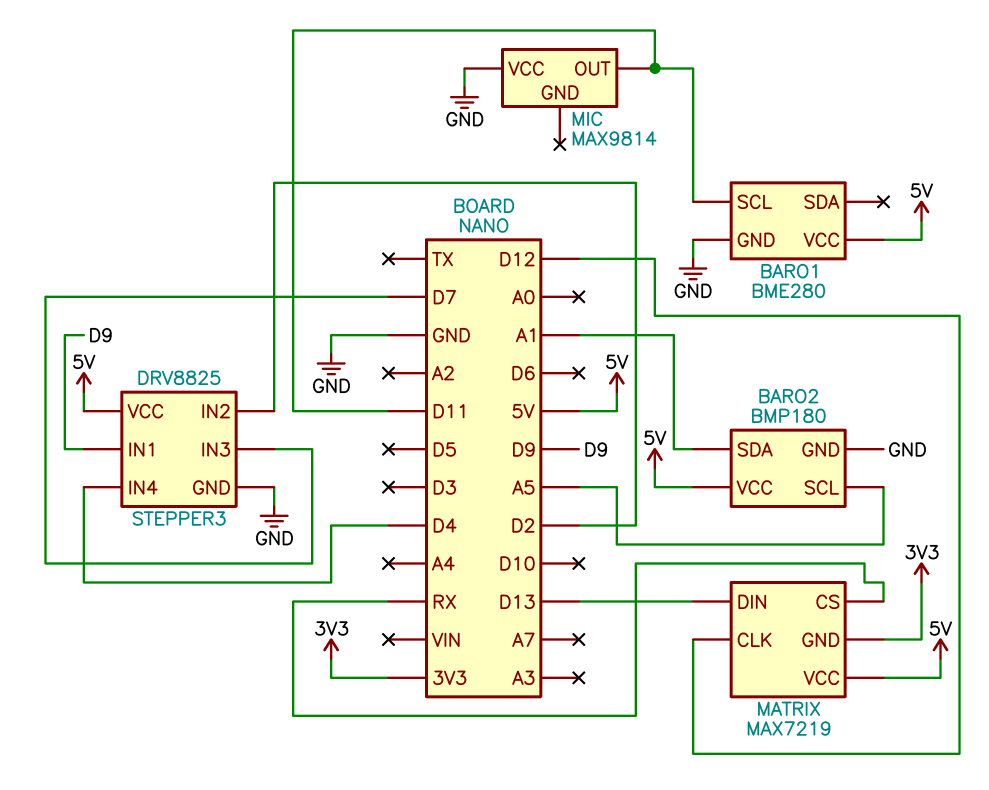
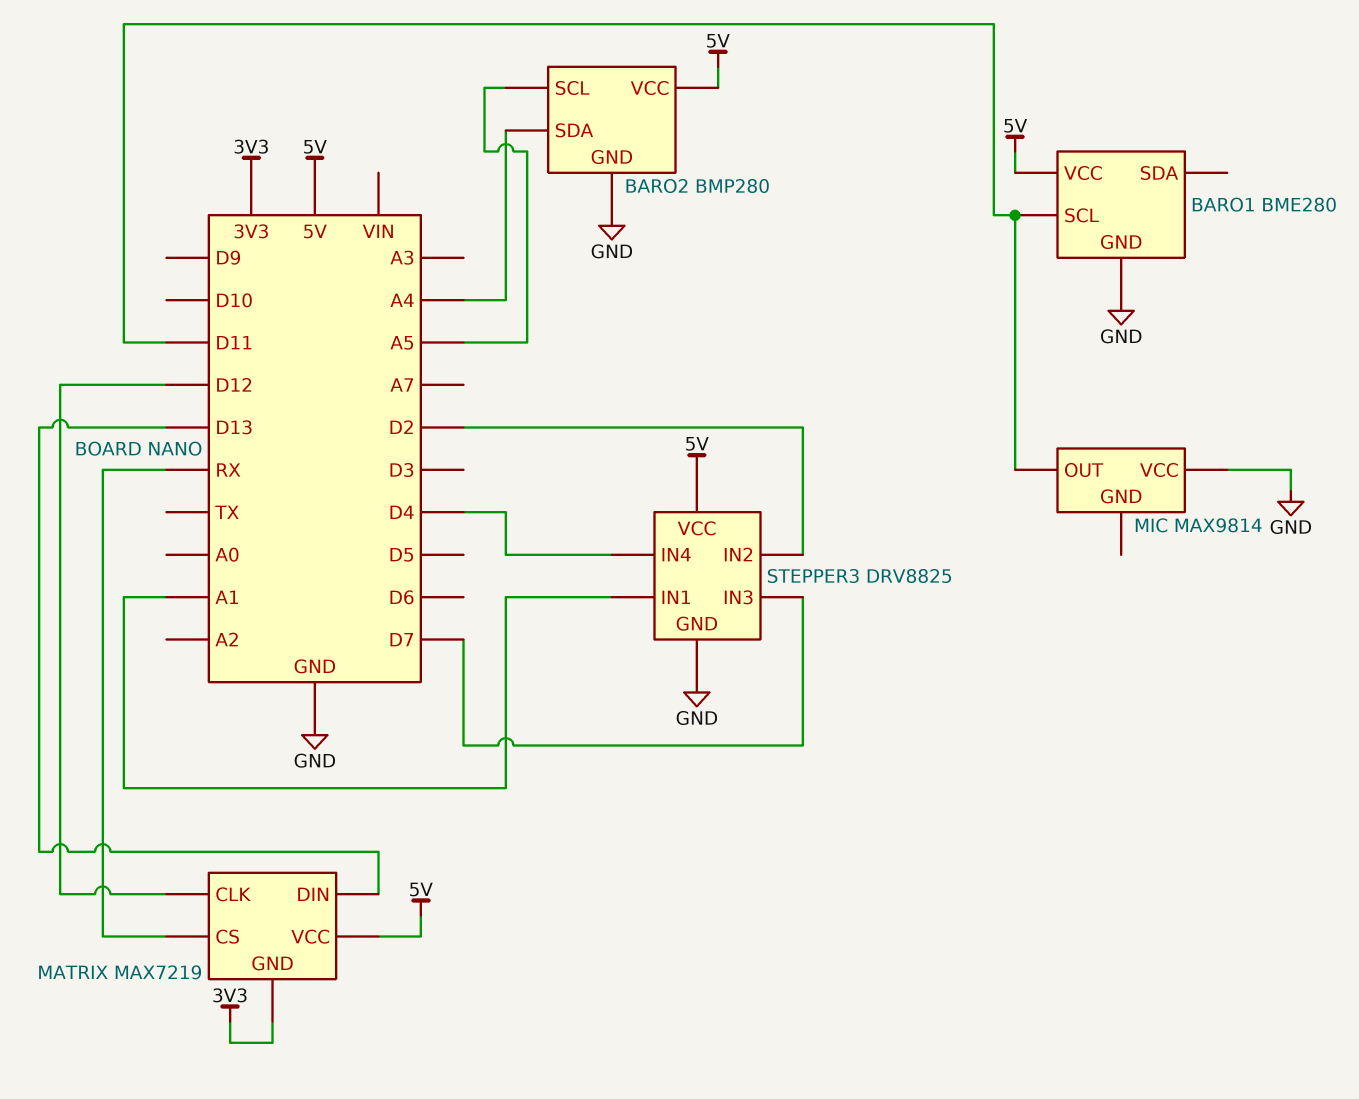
BARO2: BMP180 -> BMP280
BARO2 pin SDA: A1 -> A4
STEPPER3 pin IN1: D9 -> A1

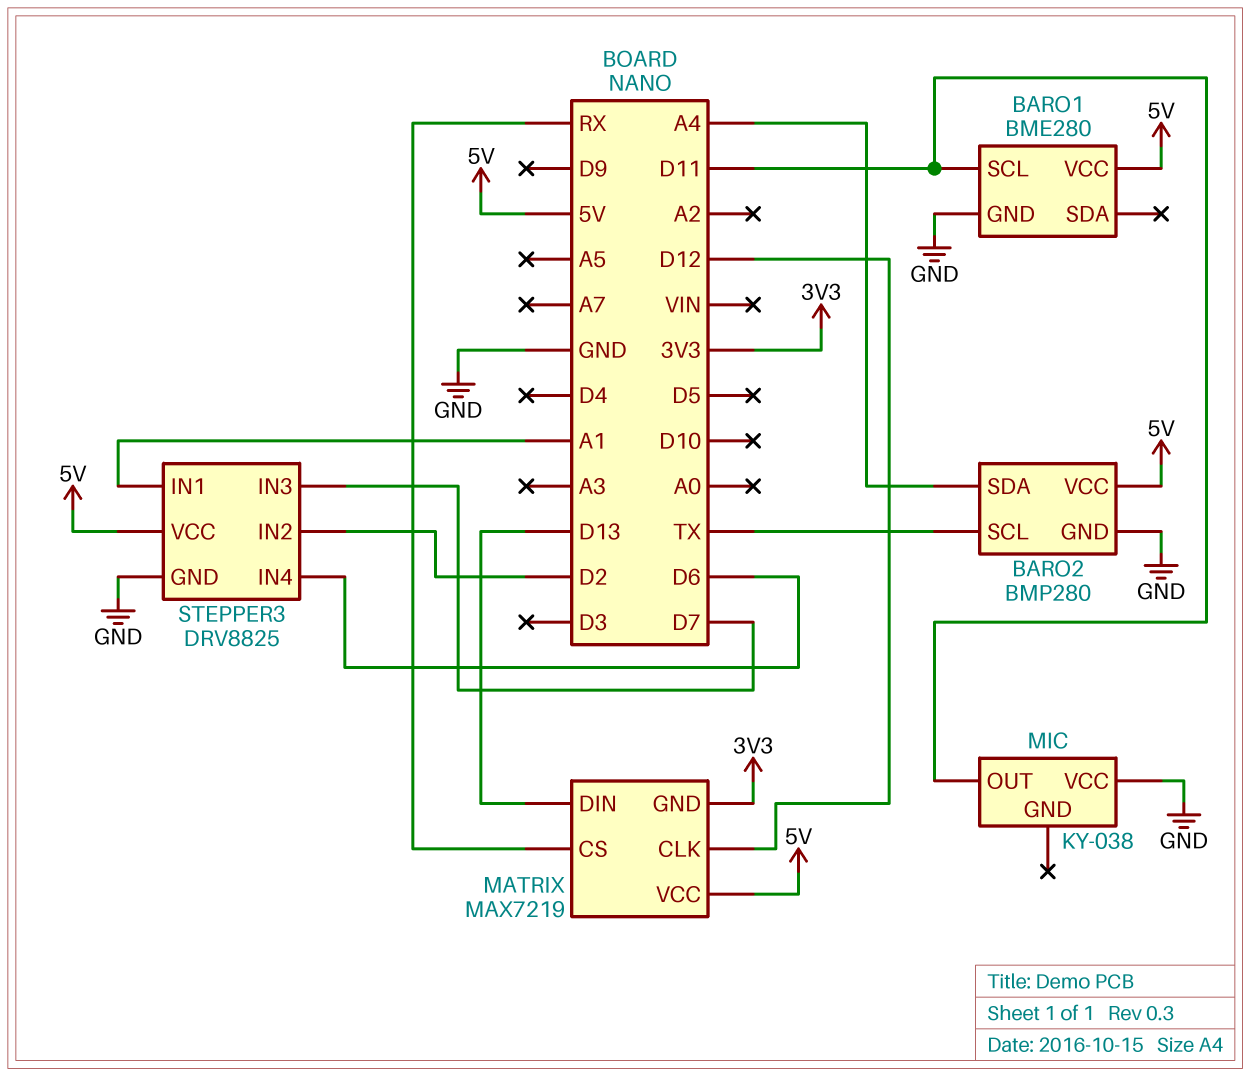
BARO2 pin SCL: A5 -> TX
MIC: MAX9814 -> KY-038
STEPPER3 pin IN4: D4 -> D6

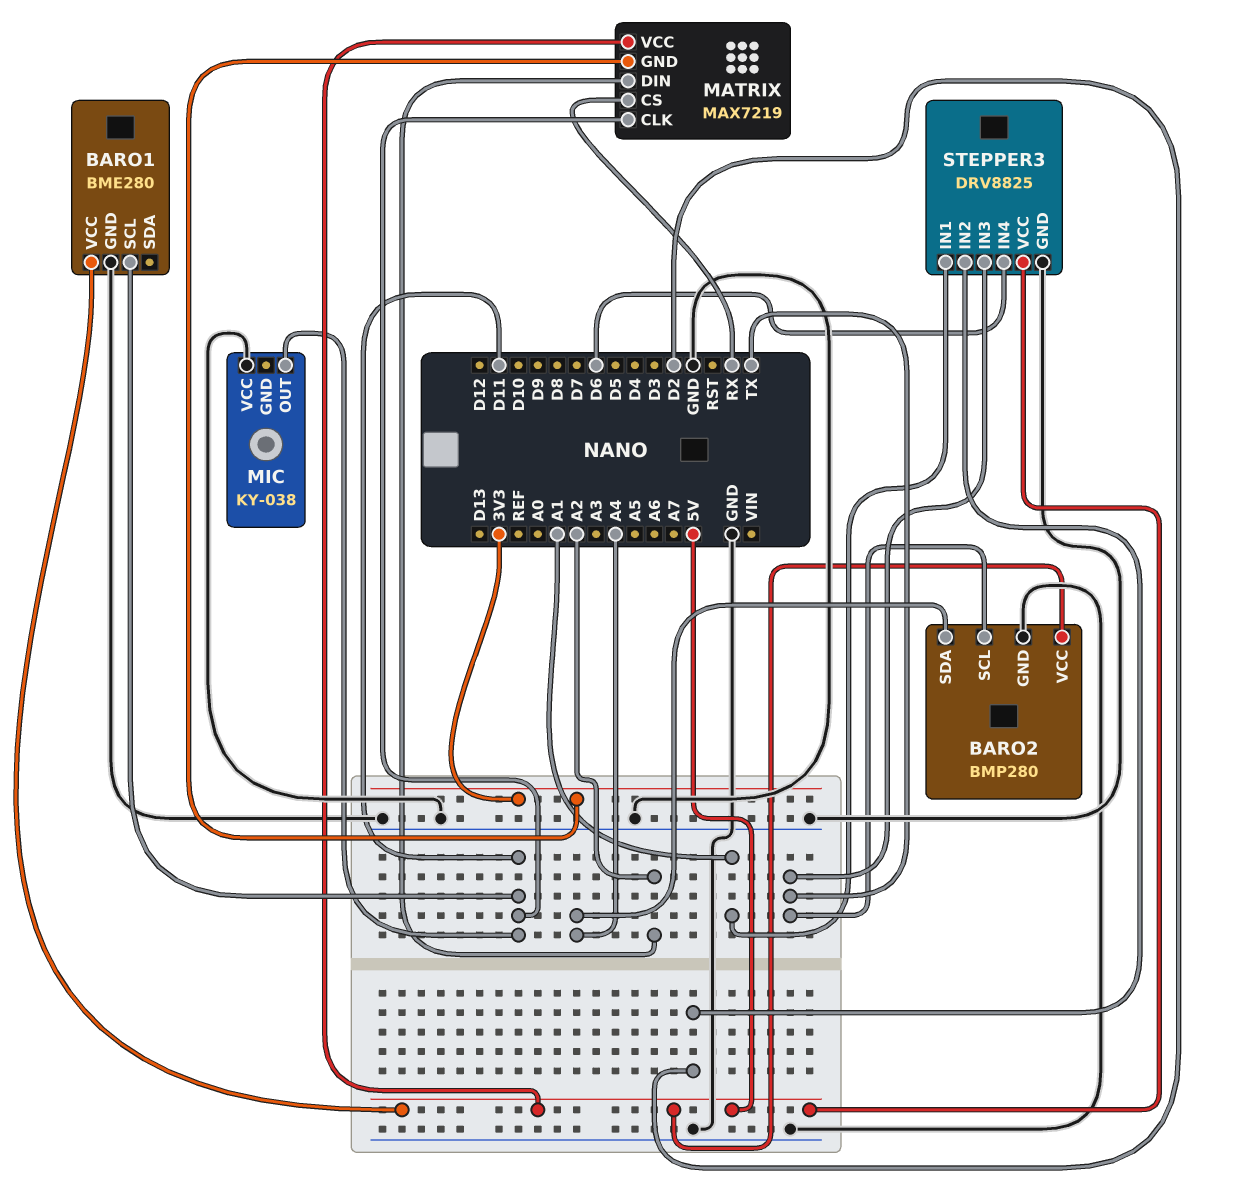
MATRIX pin CLK: D12 -> D11
MATRIX pin DIN: D13 -> A2
STEPPER3 pin IN3: D7 -> TX

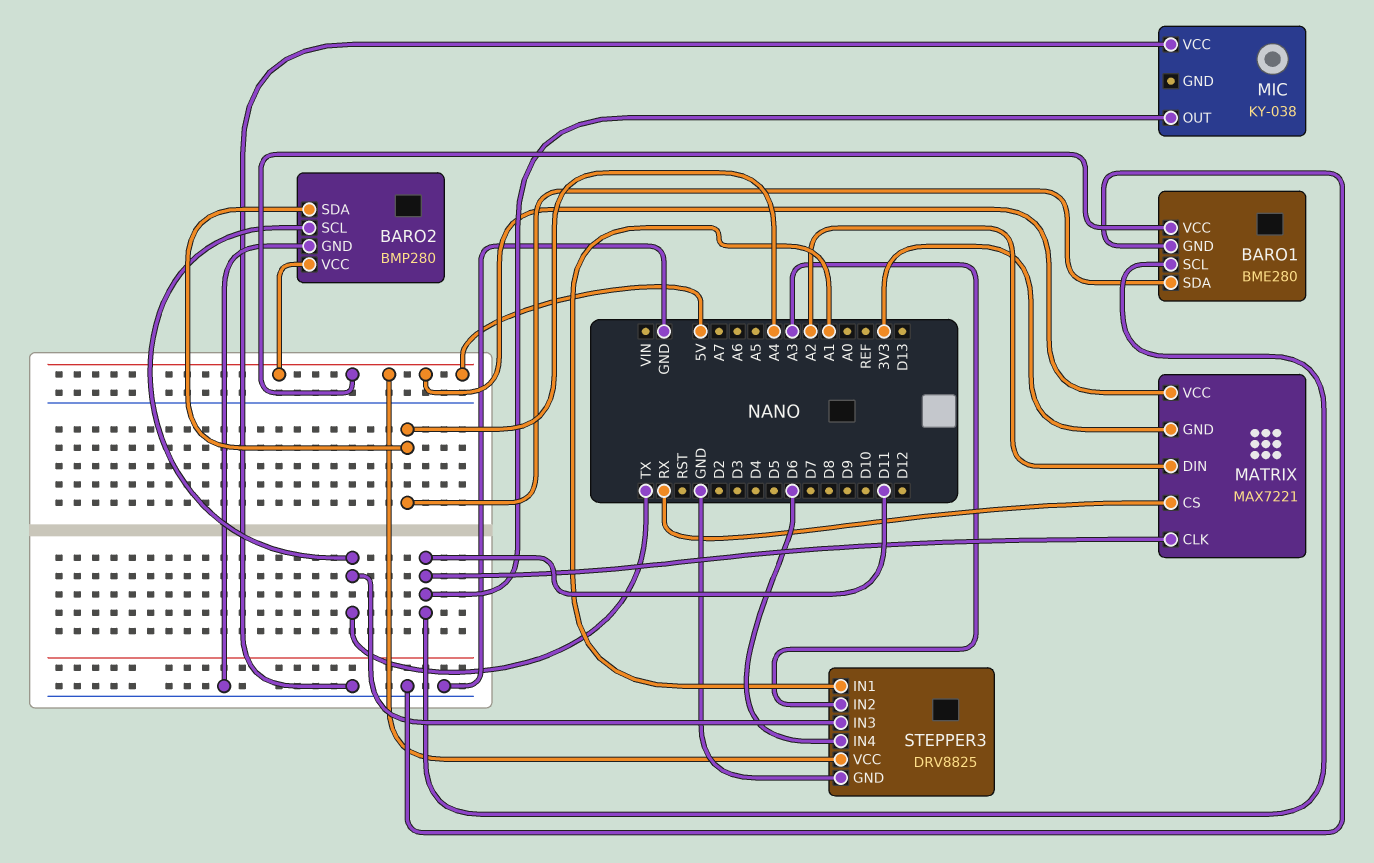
BARO1 pin SDA: none -> A4
MATRIX: MAX7219 -> MAX7221
STEPPER3 pin IN2: D2 -> A3

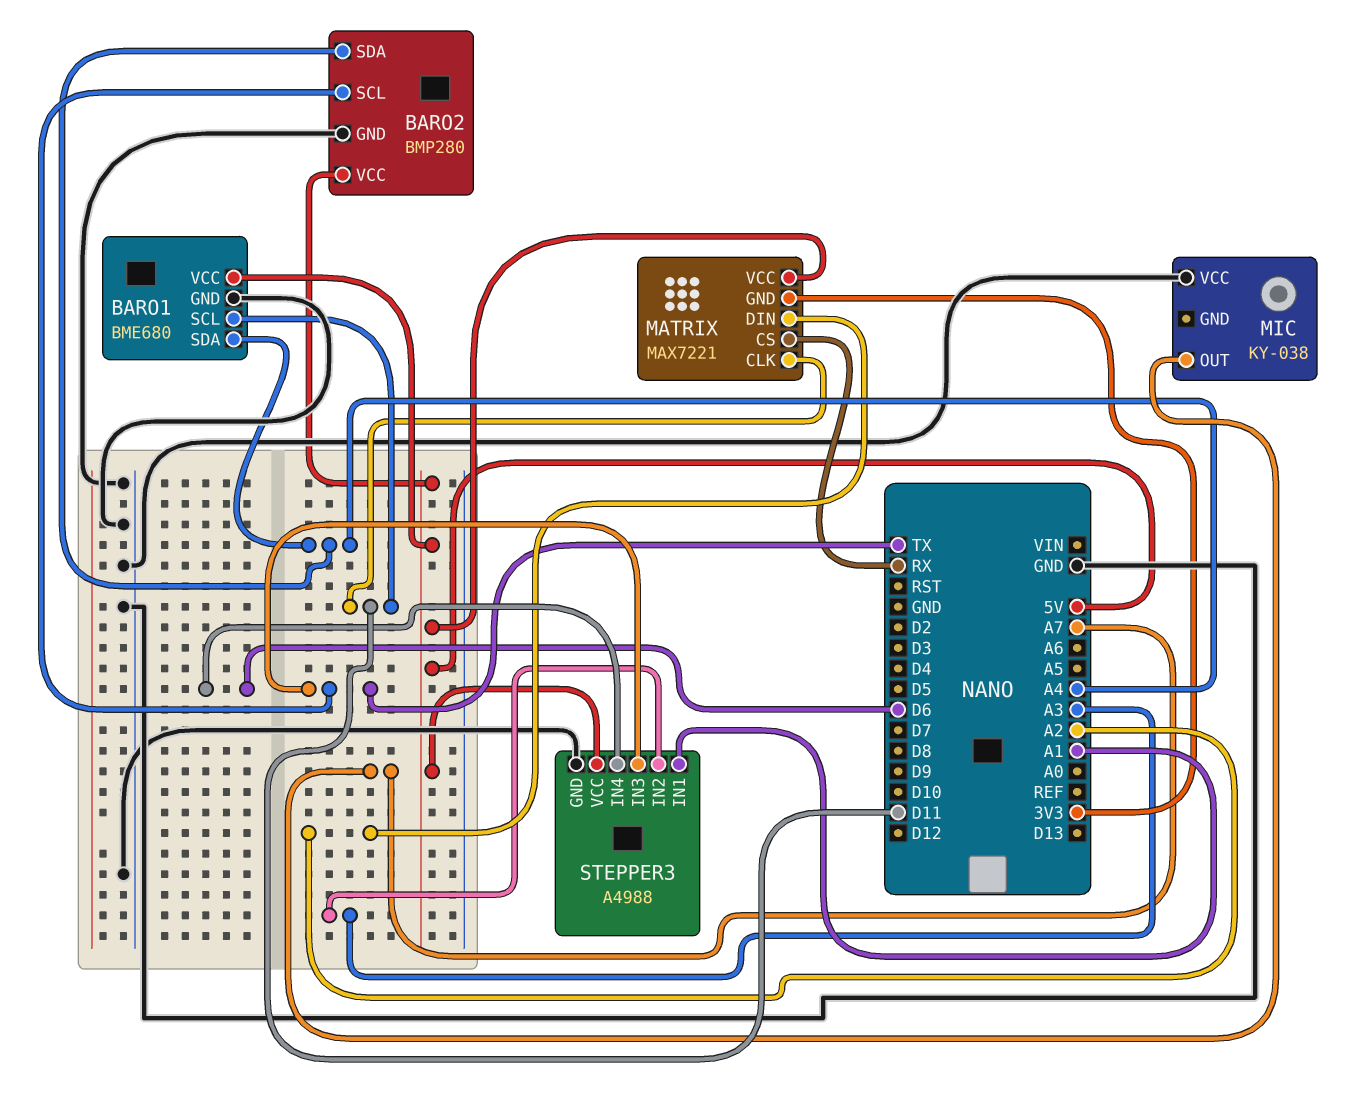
BARO1: BME280 -> BME680
MIC pin OUT: D11 -> A7
STEPPER3: DRV8825 -> A4988

